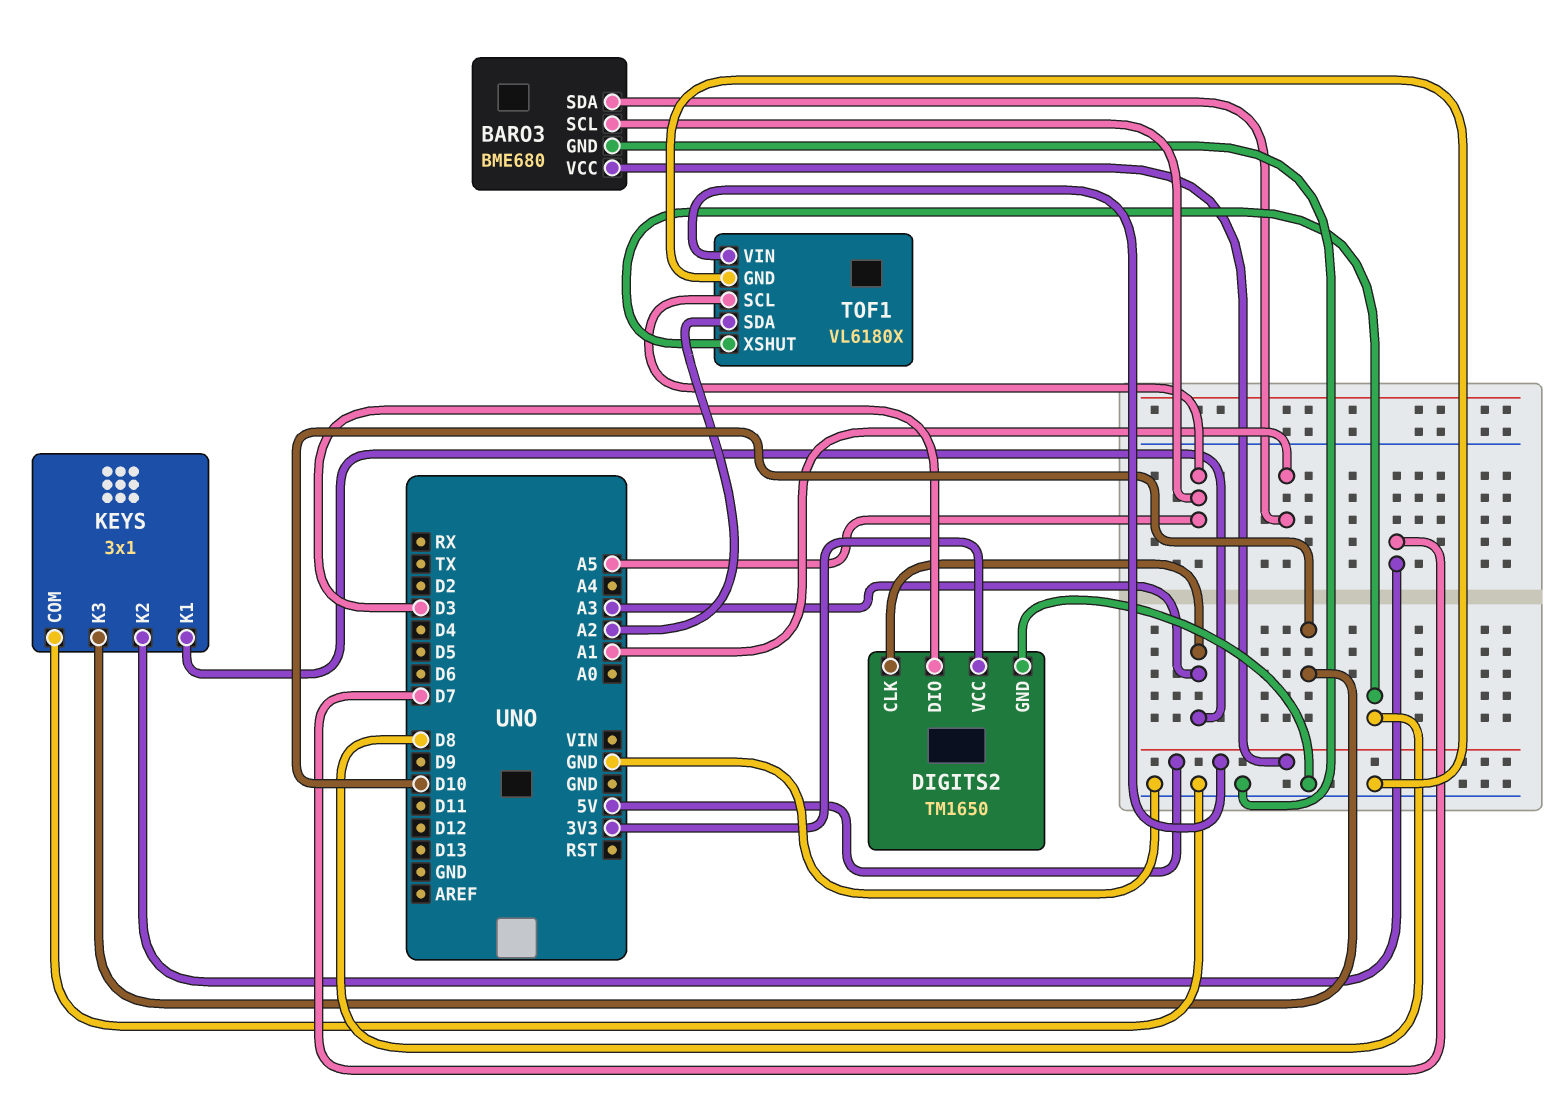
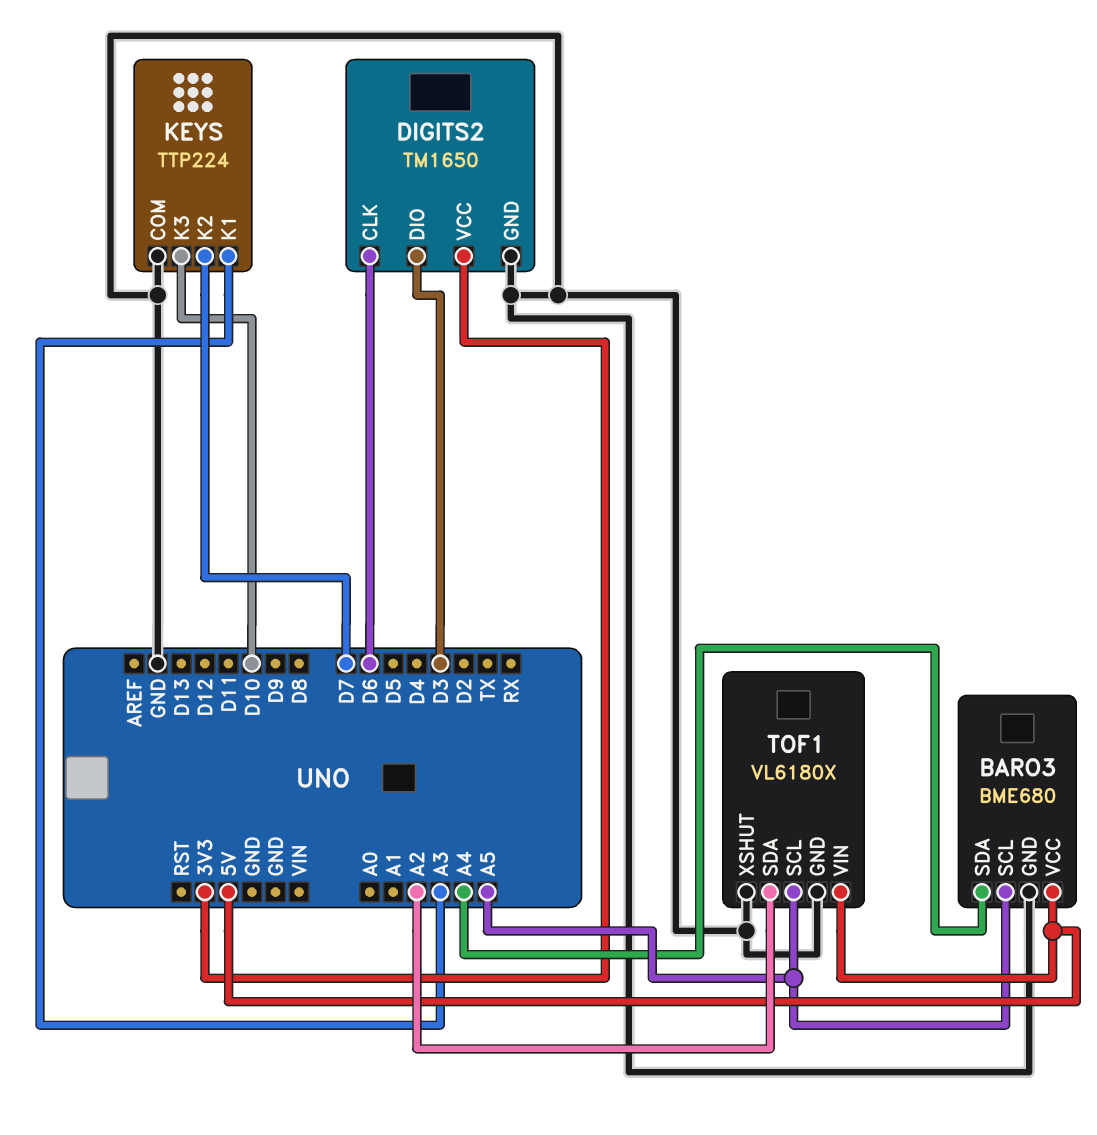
BARO3 pin SDA: A1 -> A4
DIGITS2 pin CLK: A3 -> D6
KEYS: 3x1 -> TTP224
TOF1 pin XSHUT: D8 -> GND

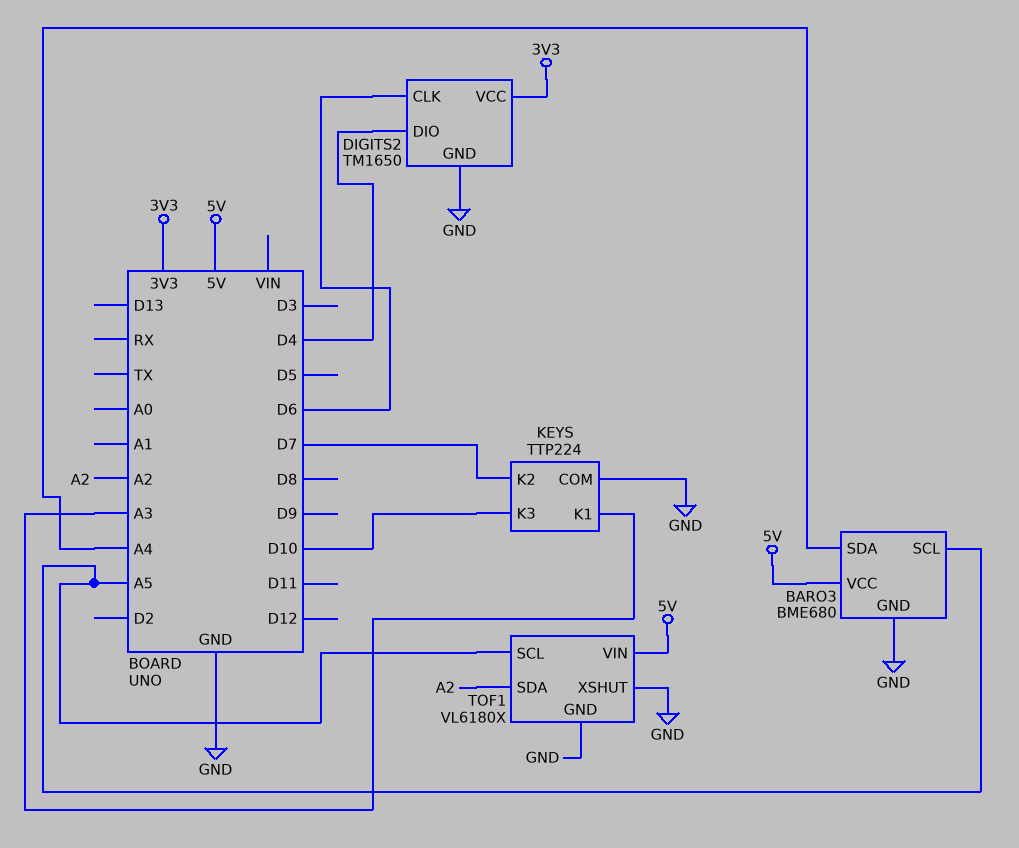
DIGITS2 pin DIO: D3 -> D4

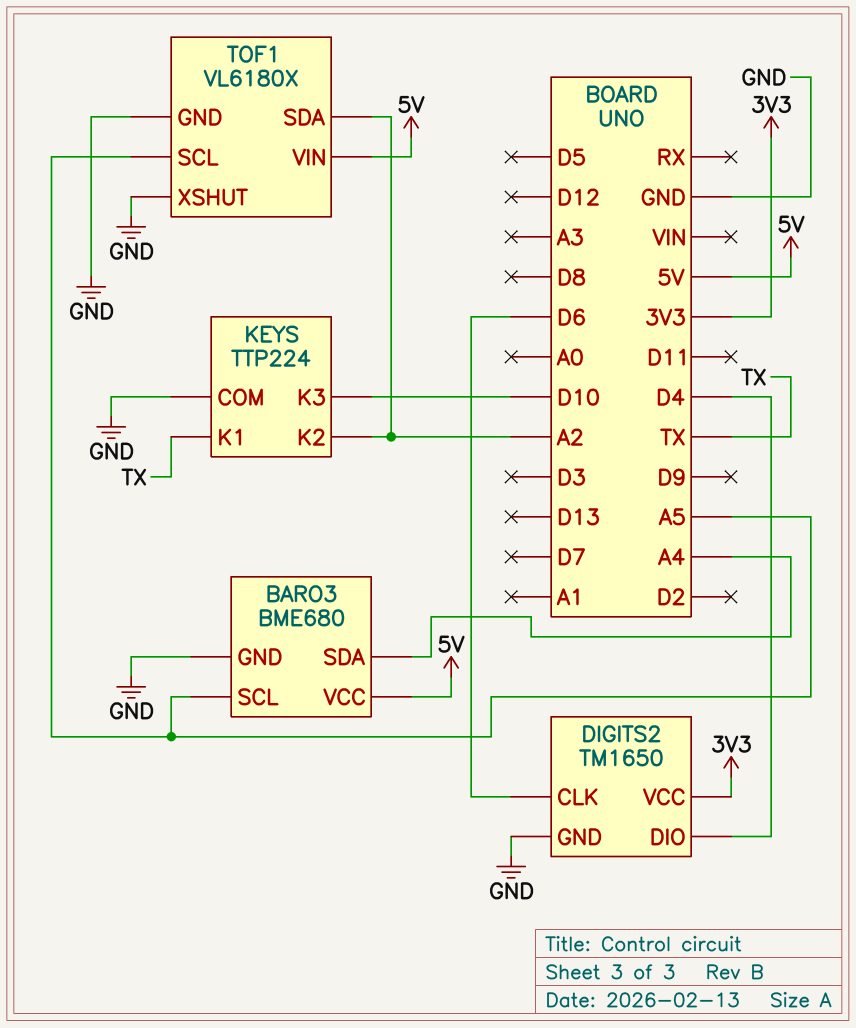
KEYS pin K1: A3 -> TX
KEYS pin K2: D7 -> A2

